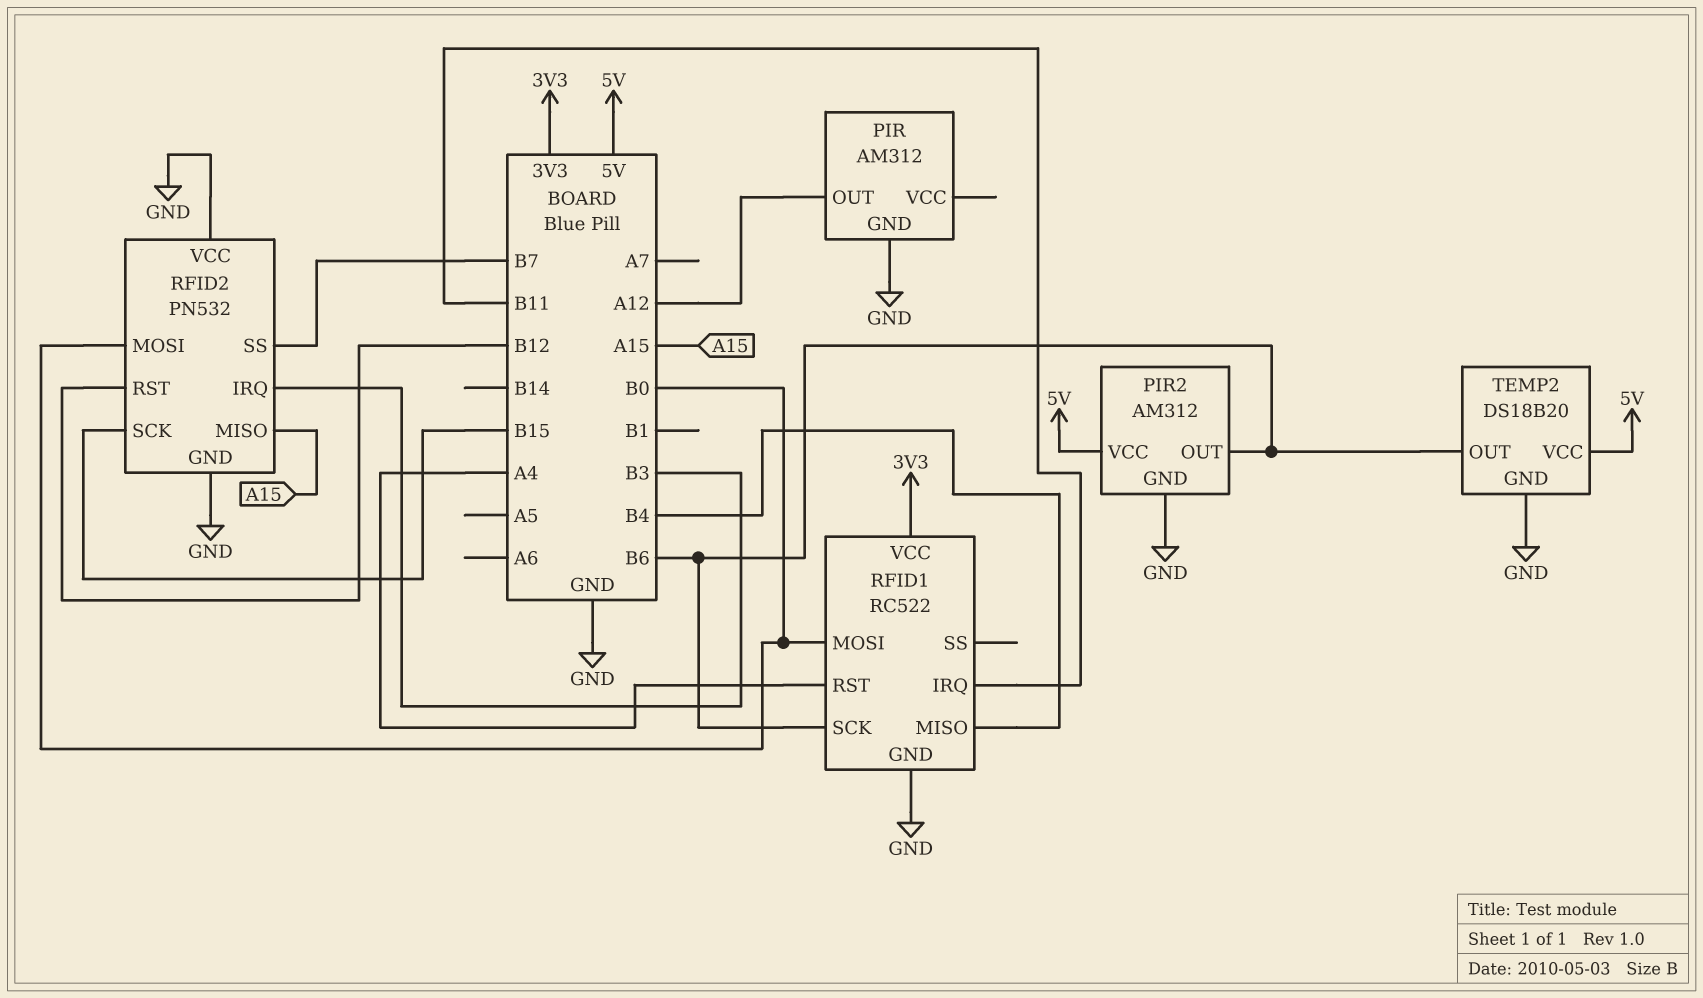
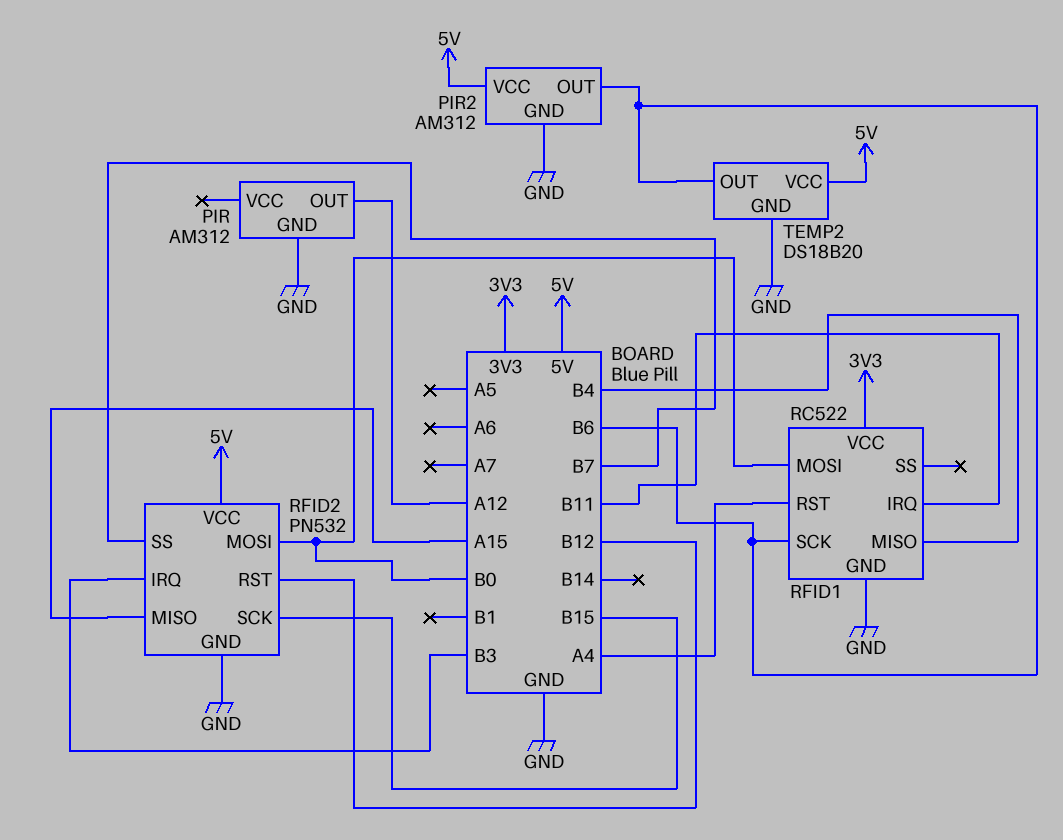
RFID2 pin VCC: GND -> 5V

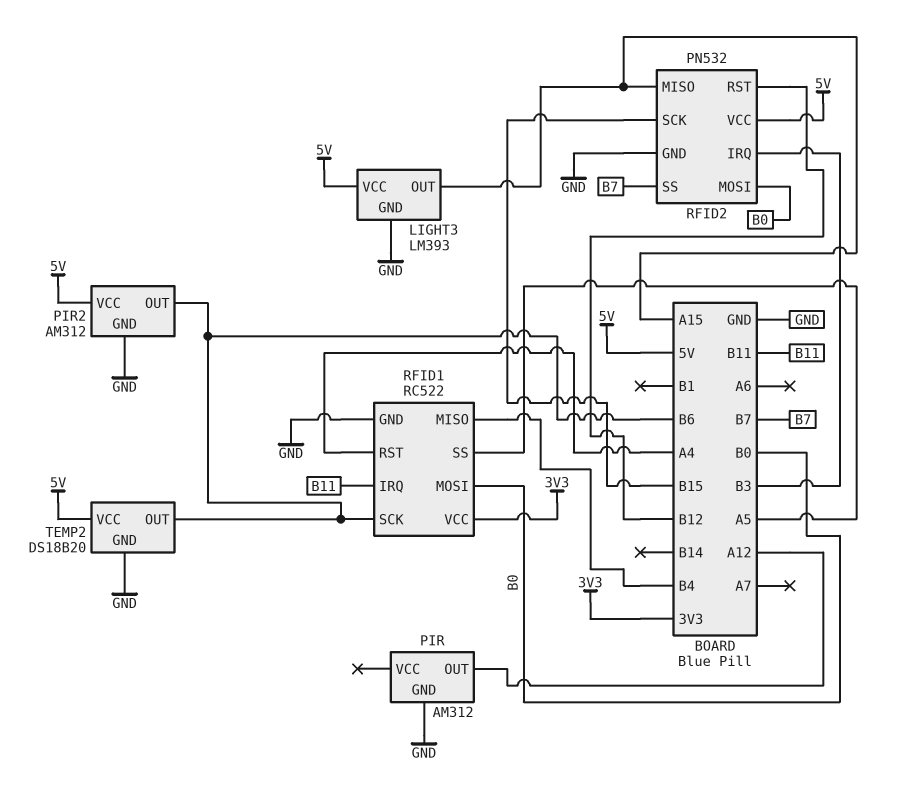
LIGHT3: none -> LM393
LIGHT3 pin GND: none -> GND
LIGHT3 pin OUT: none -> A15
LIGHT3 pin VCC: none -> 5V
RFID1 pin SS: none -> A5

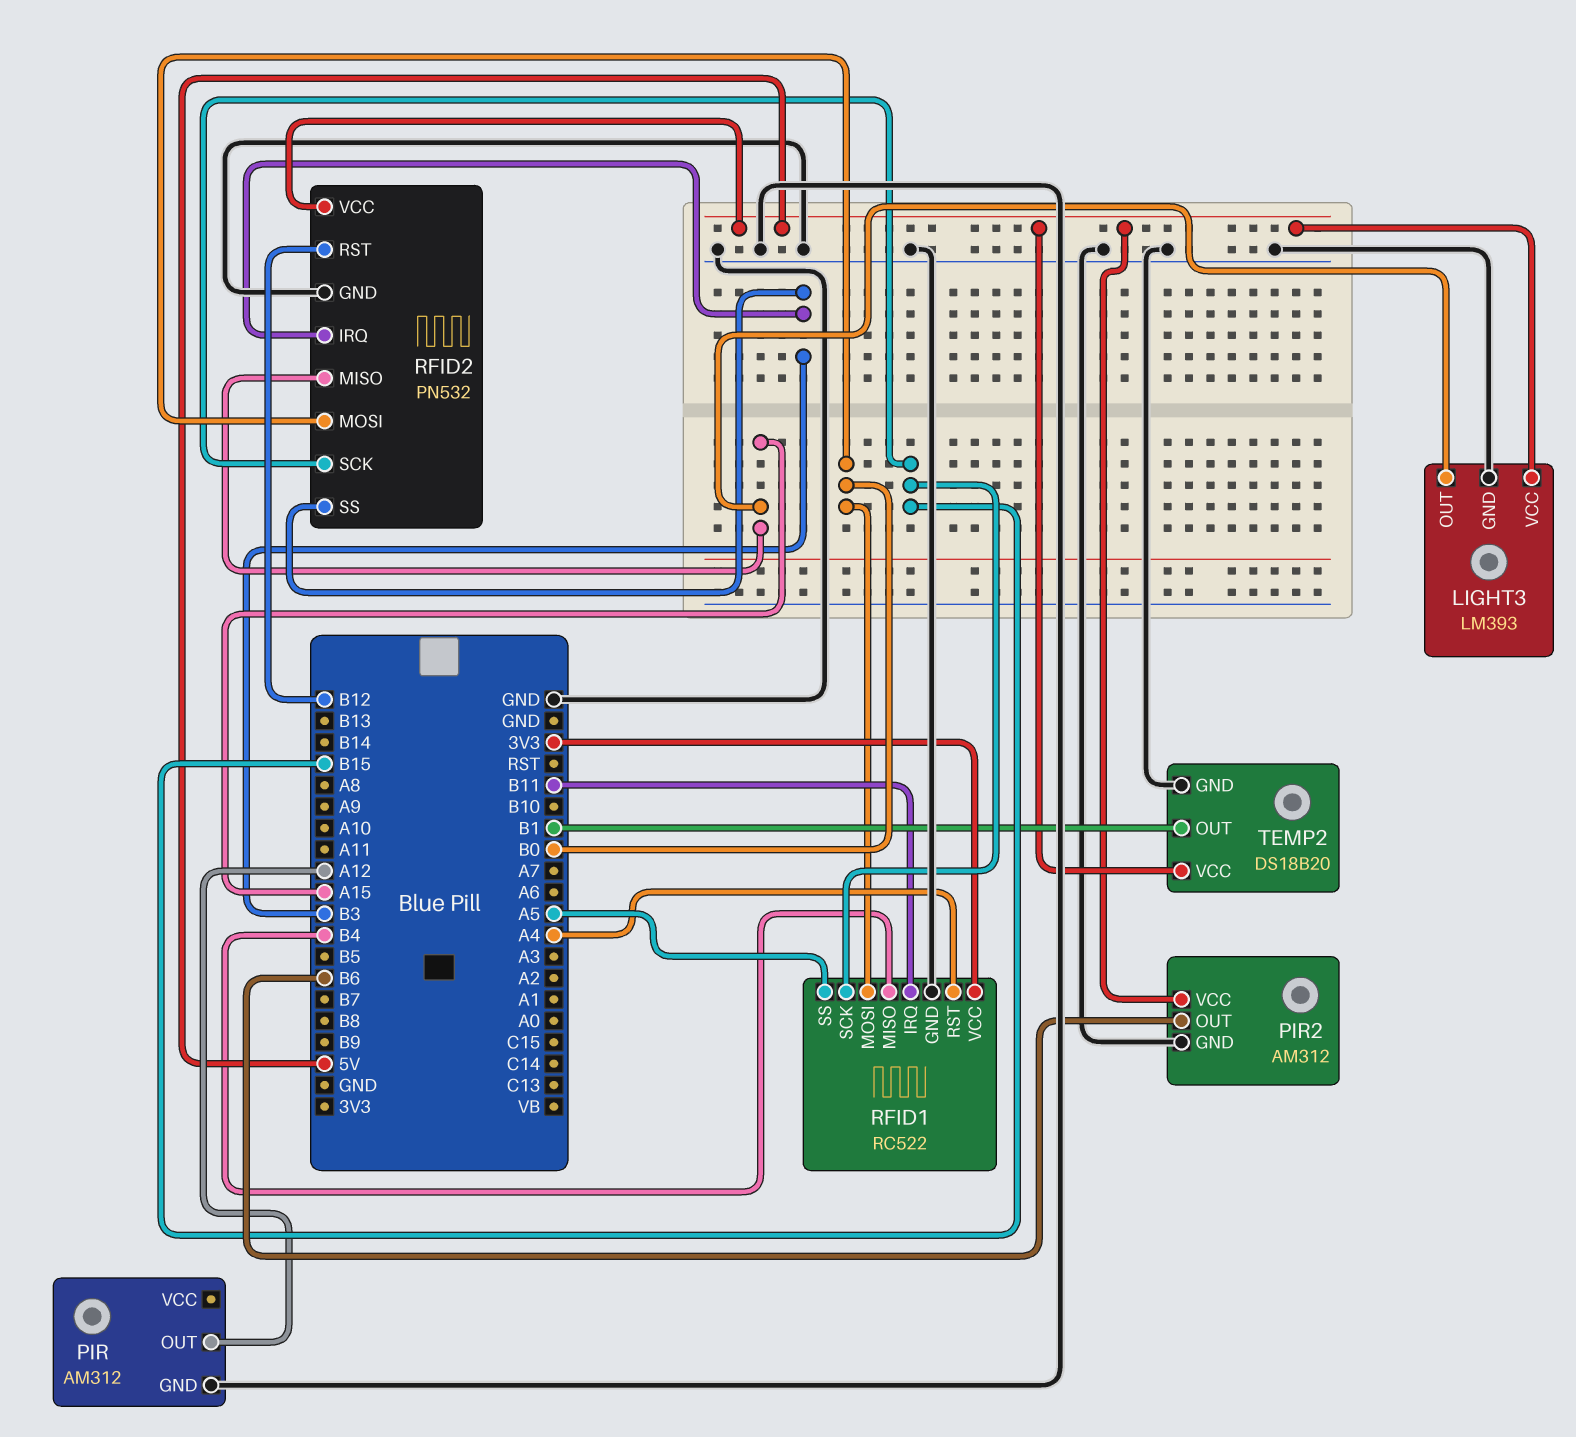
RFID1 pin SCK: B6 -> B15
RFID2 pin SS: B7 -> B3
TEMP2 pin OUT: B6 -> B1

